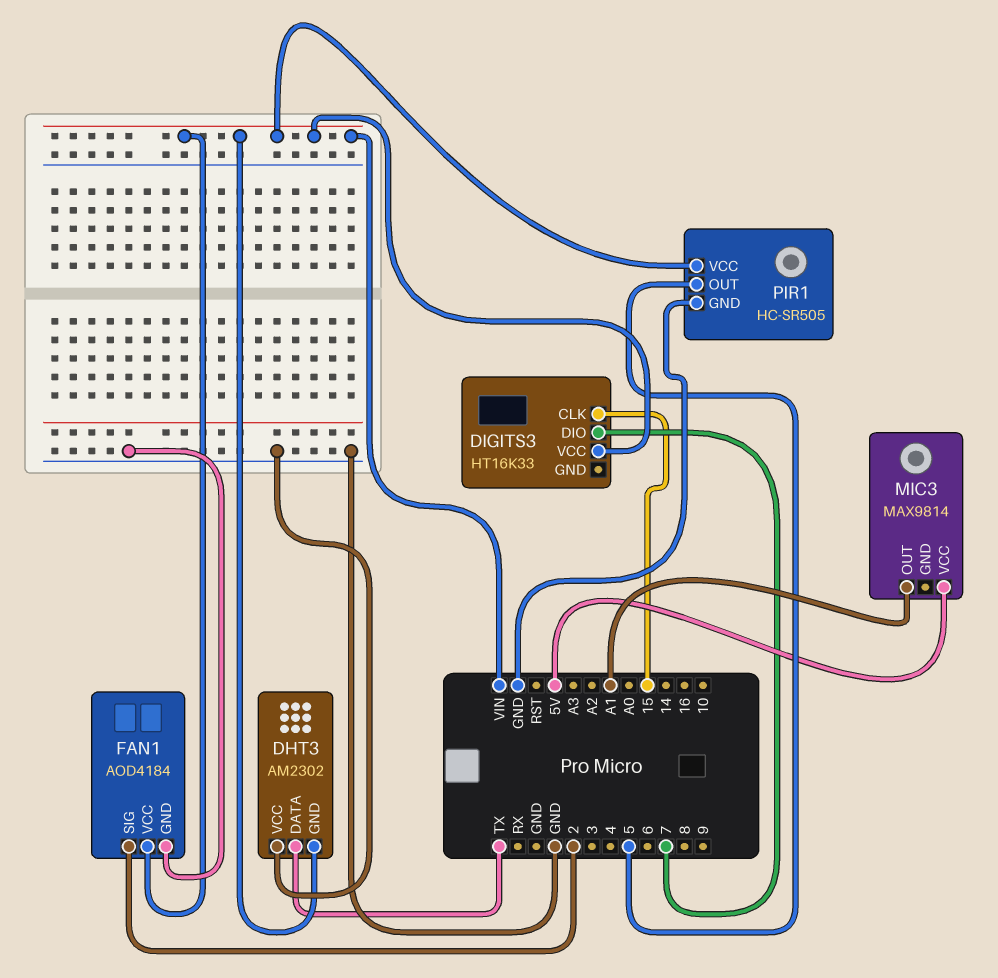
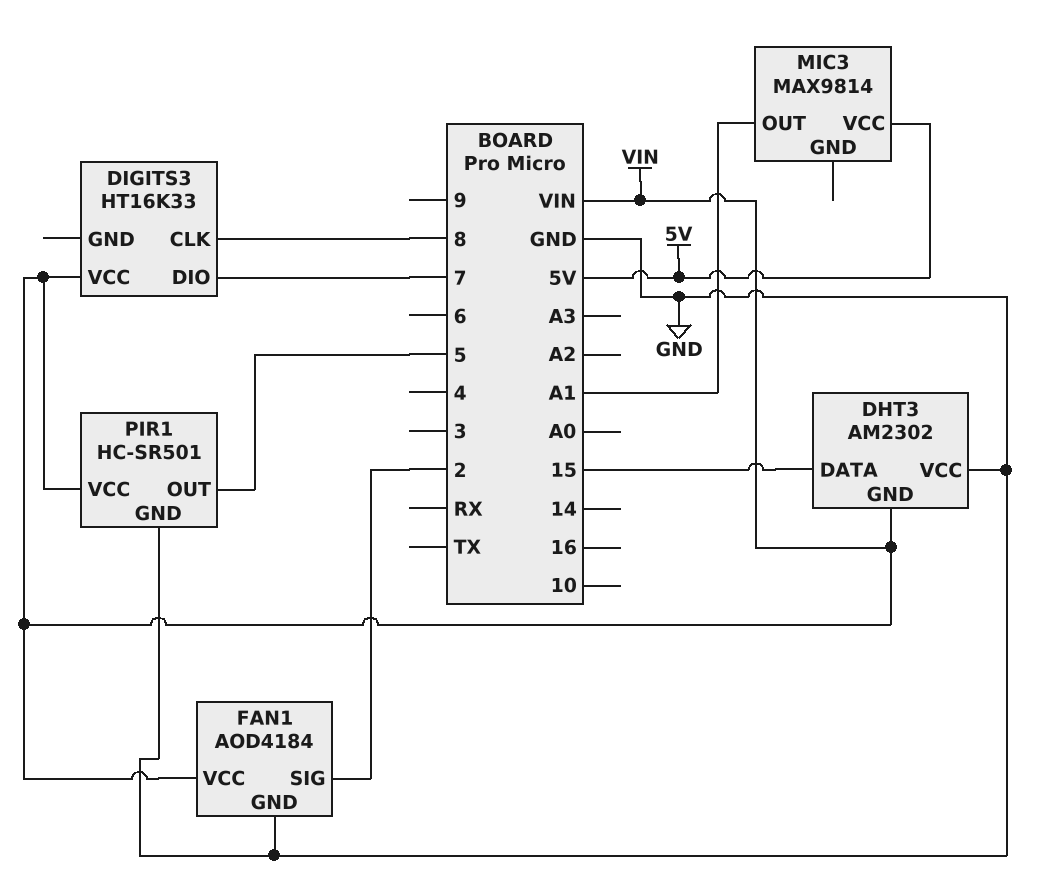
DHT3 pin DATA: TX -> 15
DIGITS3 pin CLK: 15 -> 8
PIR1: HC-SR505 -> HC-SR501

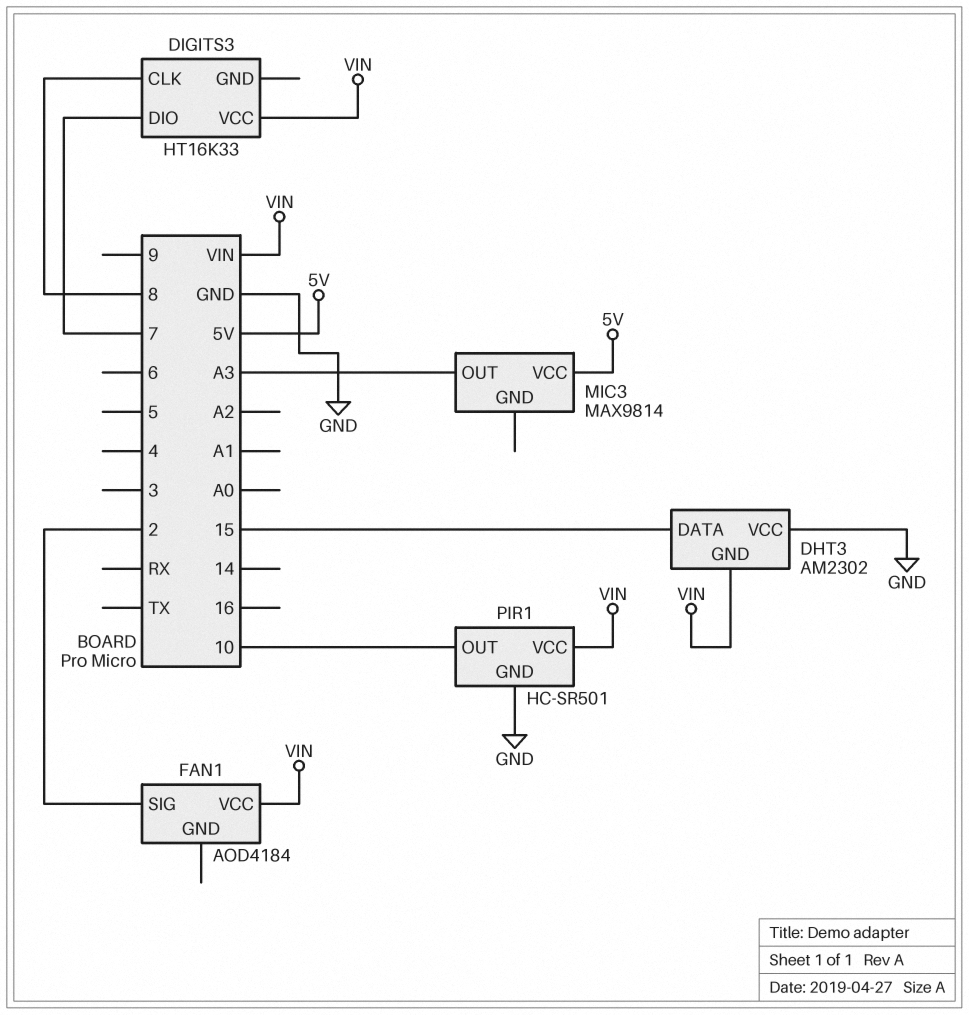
FAN1 pin GND: GND -> none
MIC3 pin OUT: A1 -> A3
PIR1 pin OUT: 5 -> 10

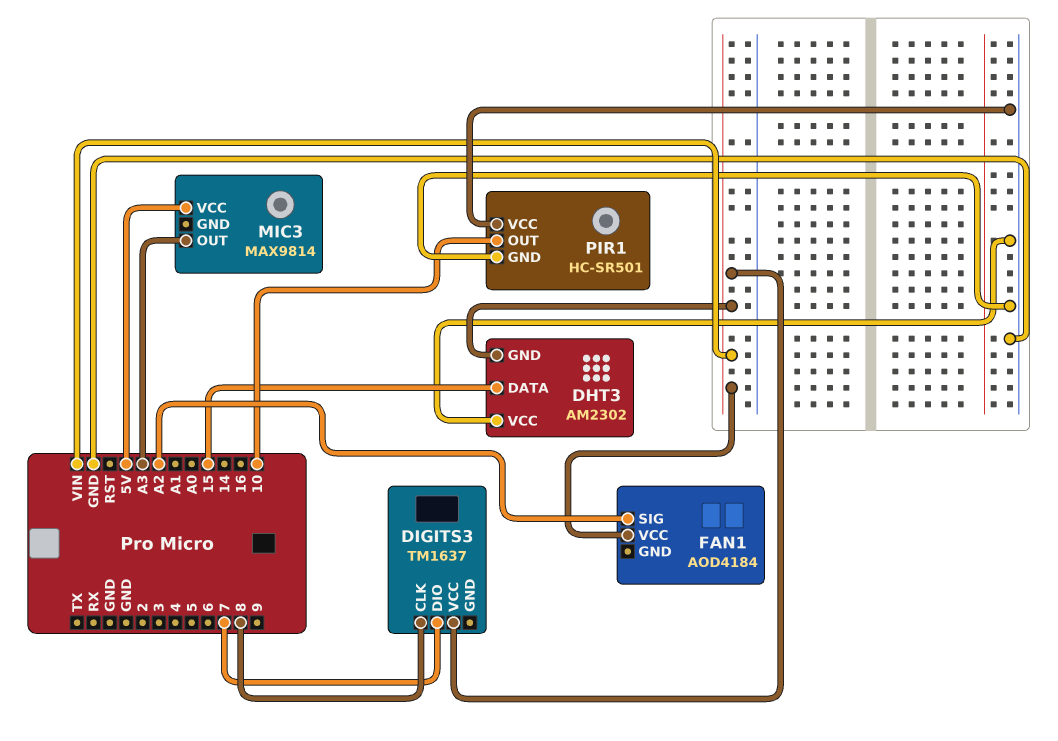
DIGITS3: HT16K33 -> TM1637
FAN1 pin SIG: 2 -> A2
PIR1 pin VCC: VIN -> GND

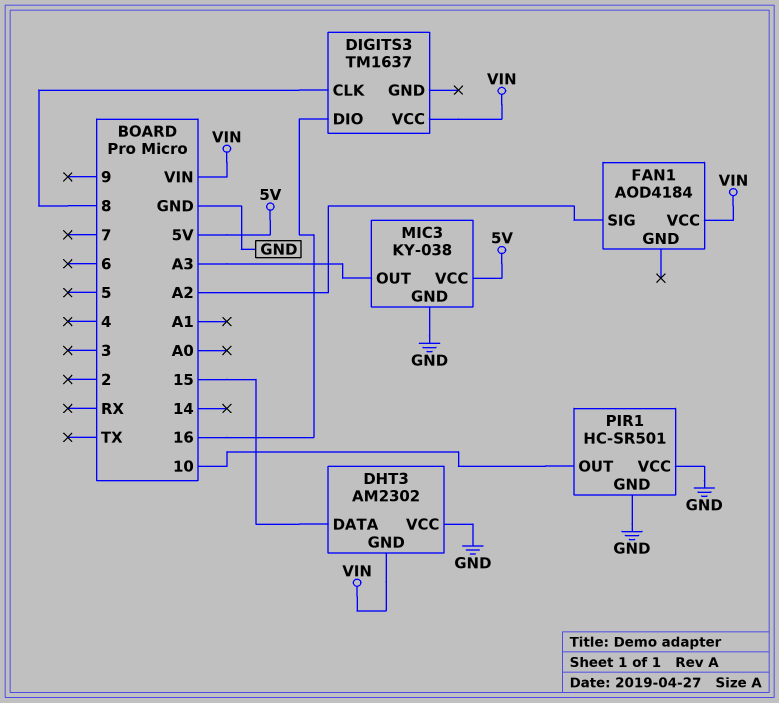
DIGITS3 pin DIO: 7 -> 16
MIC3: MAX9814 -> KY-038
MIC3 pin GND: none -> GND

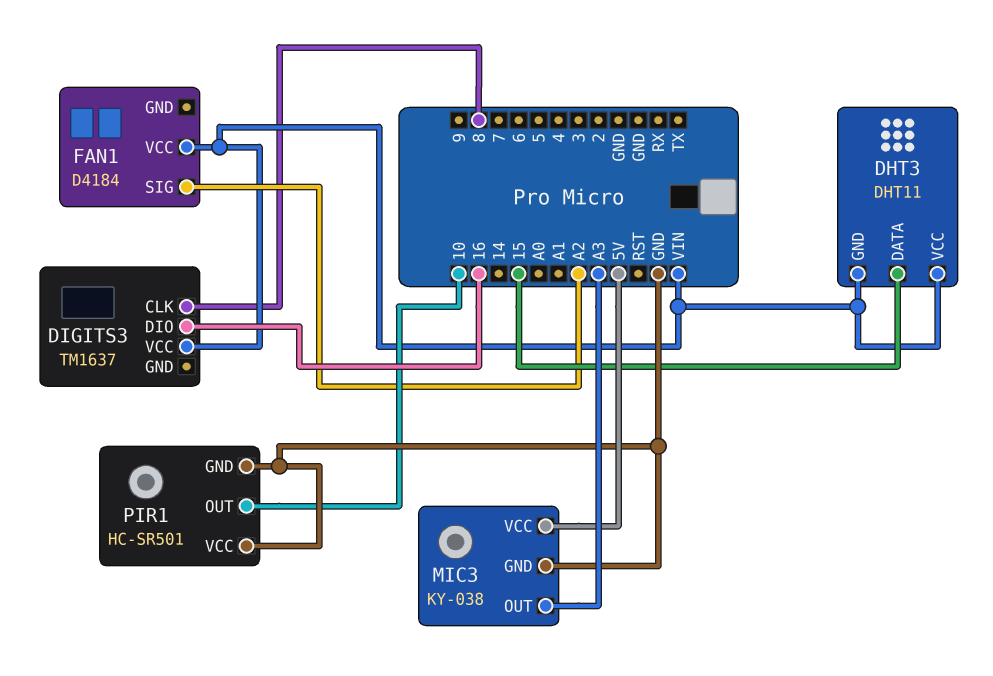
DHT3: AM2302 -> DHT11
DHT3 pin VCC: GND -> VIN
FAN1: AOD4184 -> D4184

